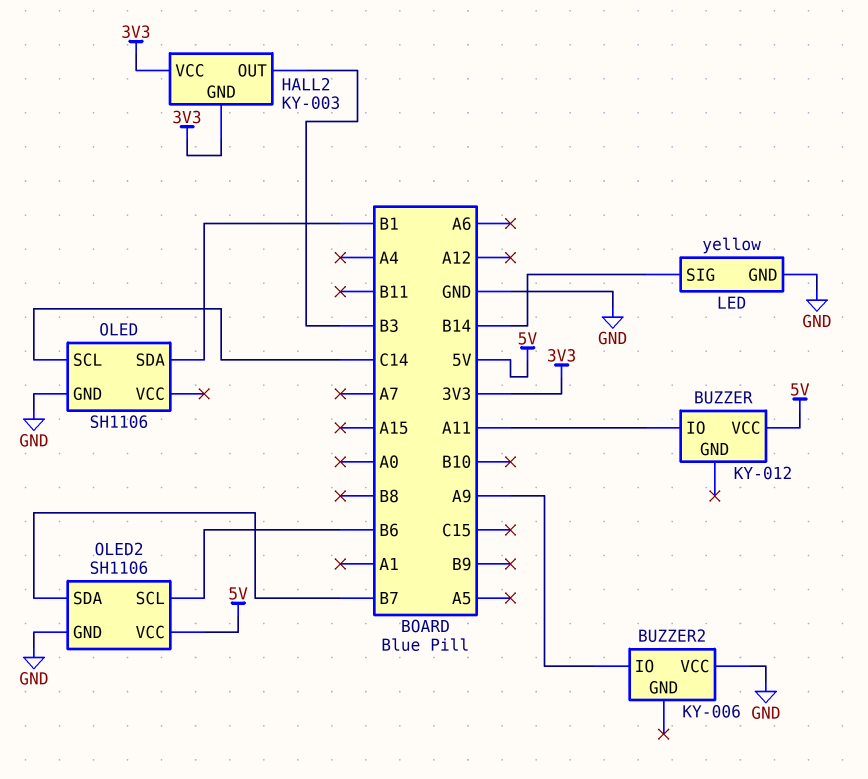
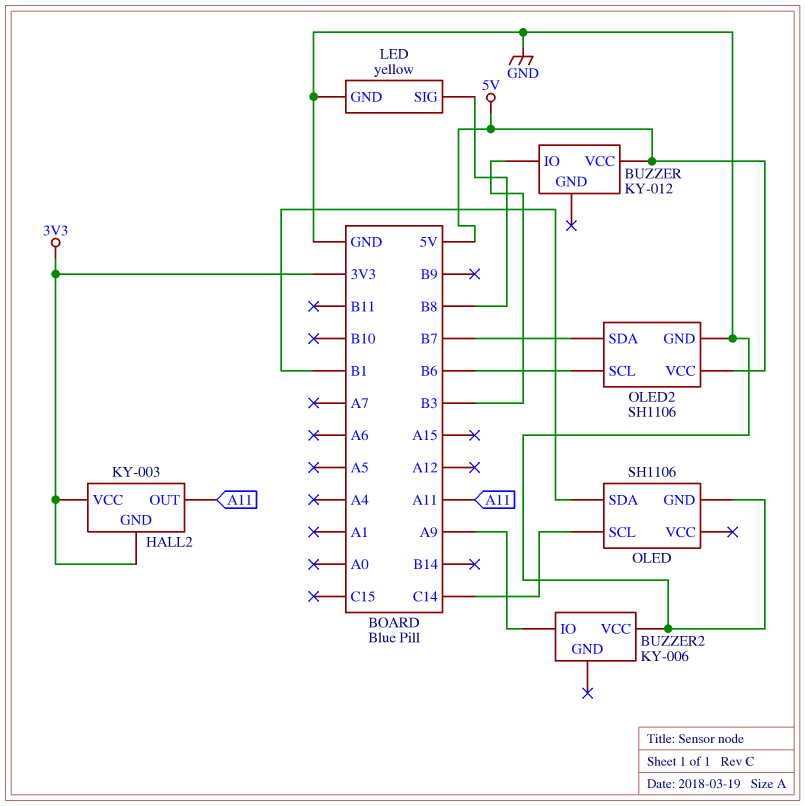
BUZZER pin IO: A11 -> B3
HALL2 pin OUT: B3 -> A11
LED pin SIG: B14 -> B8

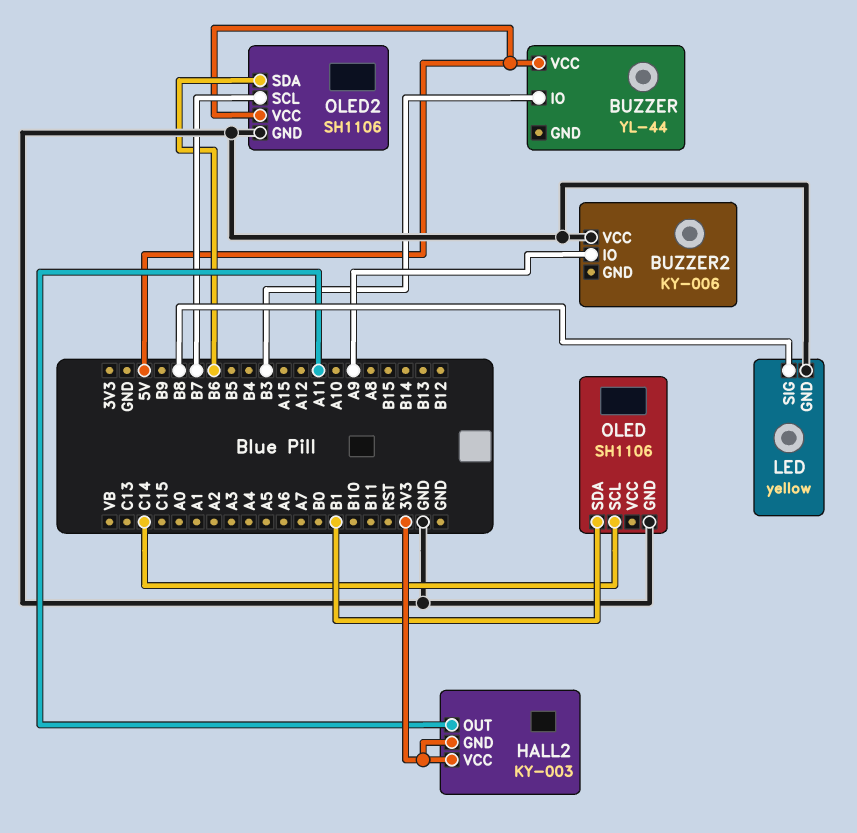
BUZZER: KY-012 -> YL-44
OLED2 pin SCL: B6 -> B7
OLED2 pin SDA: B7 -> B6

